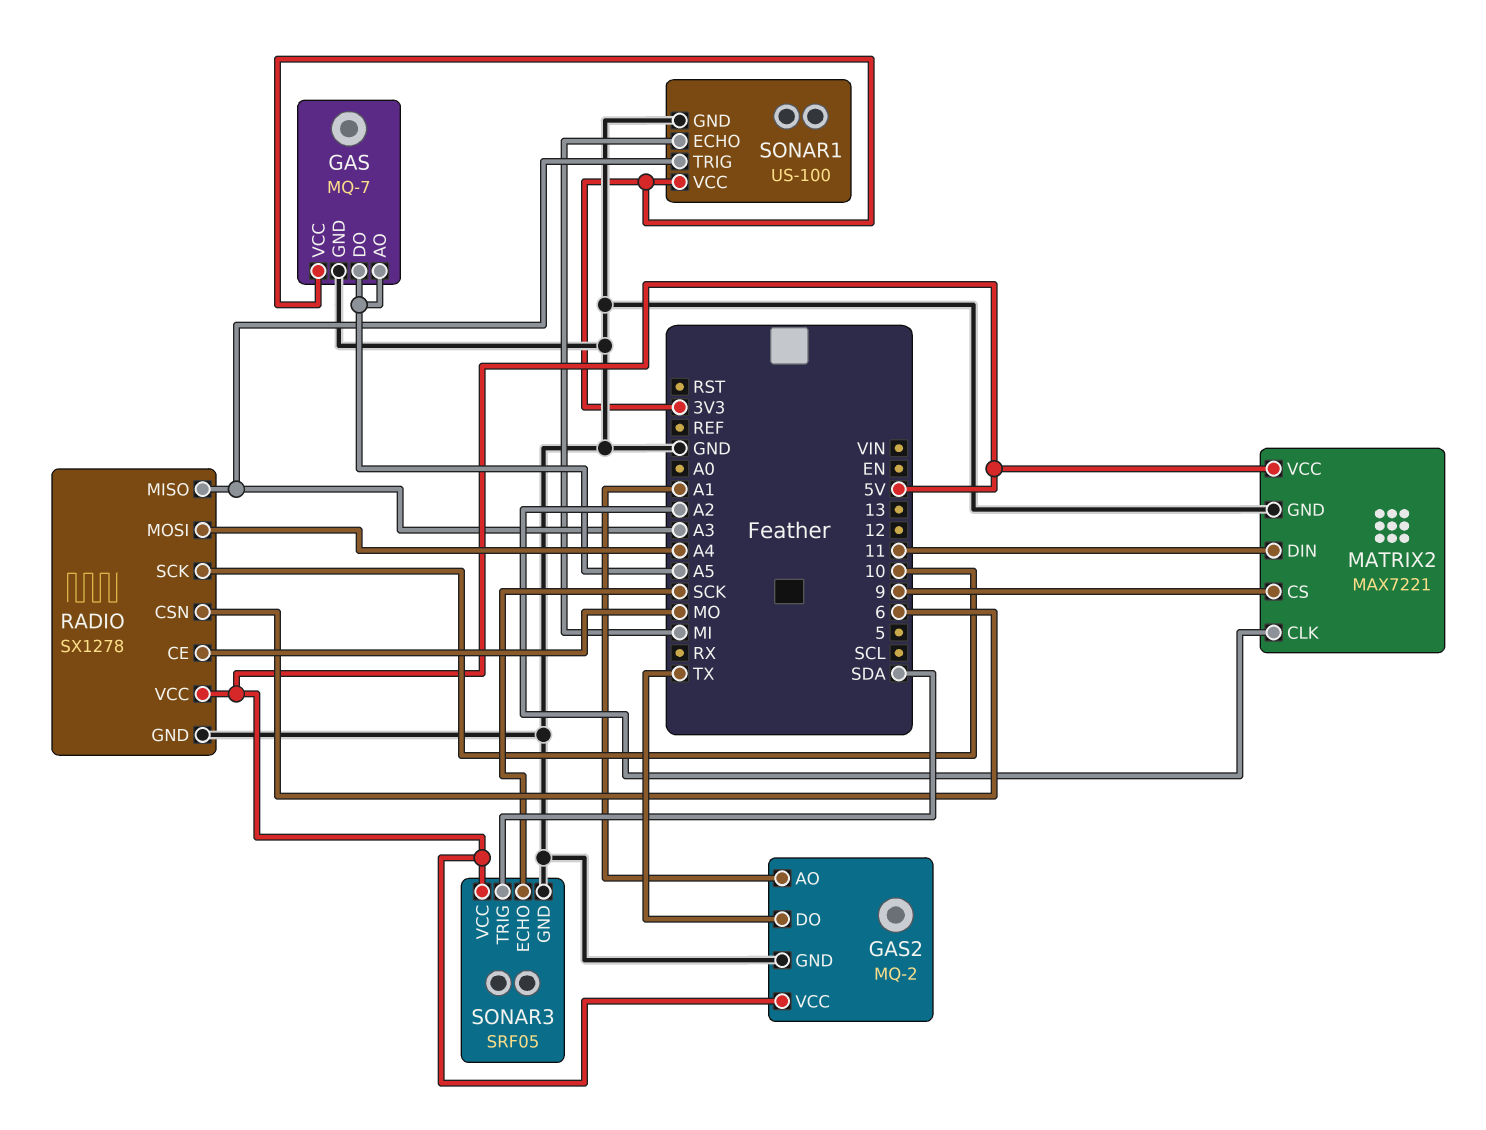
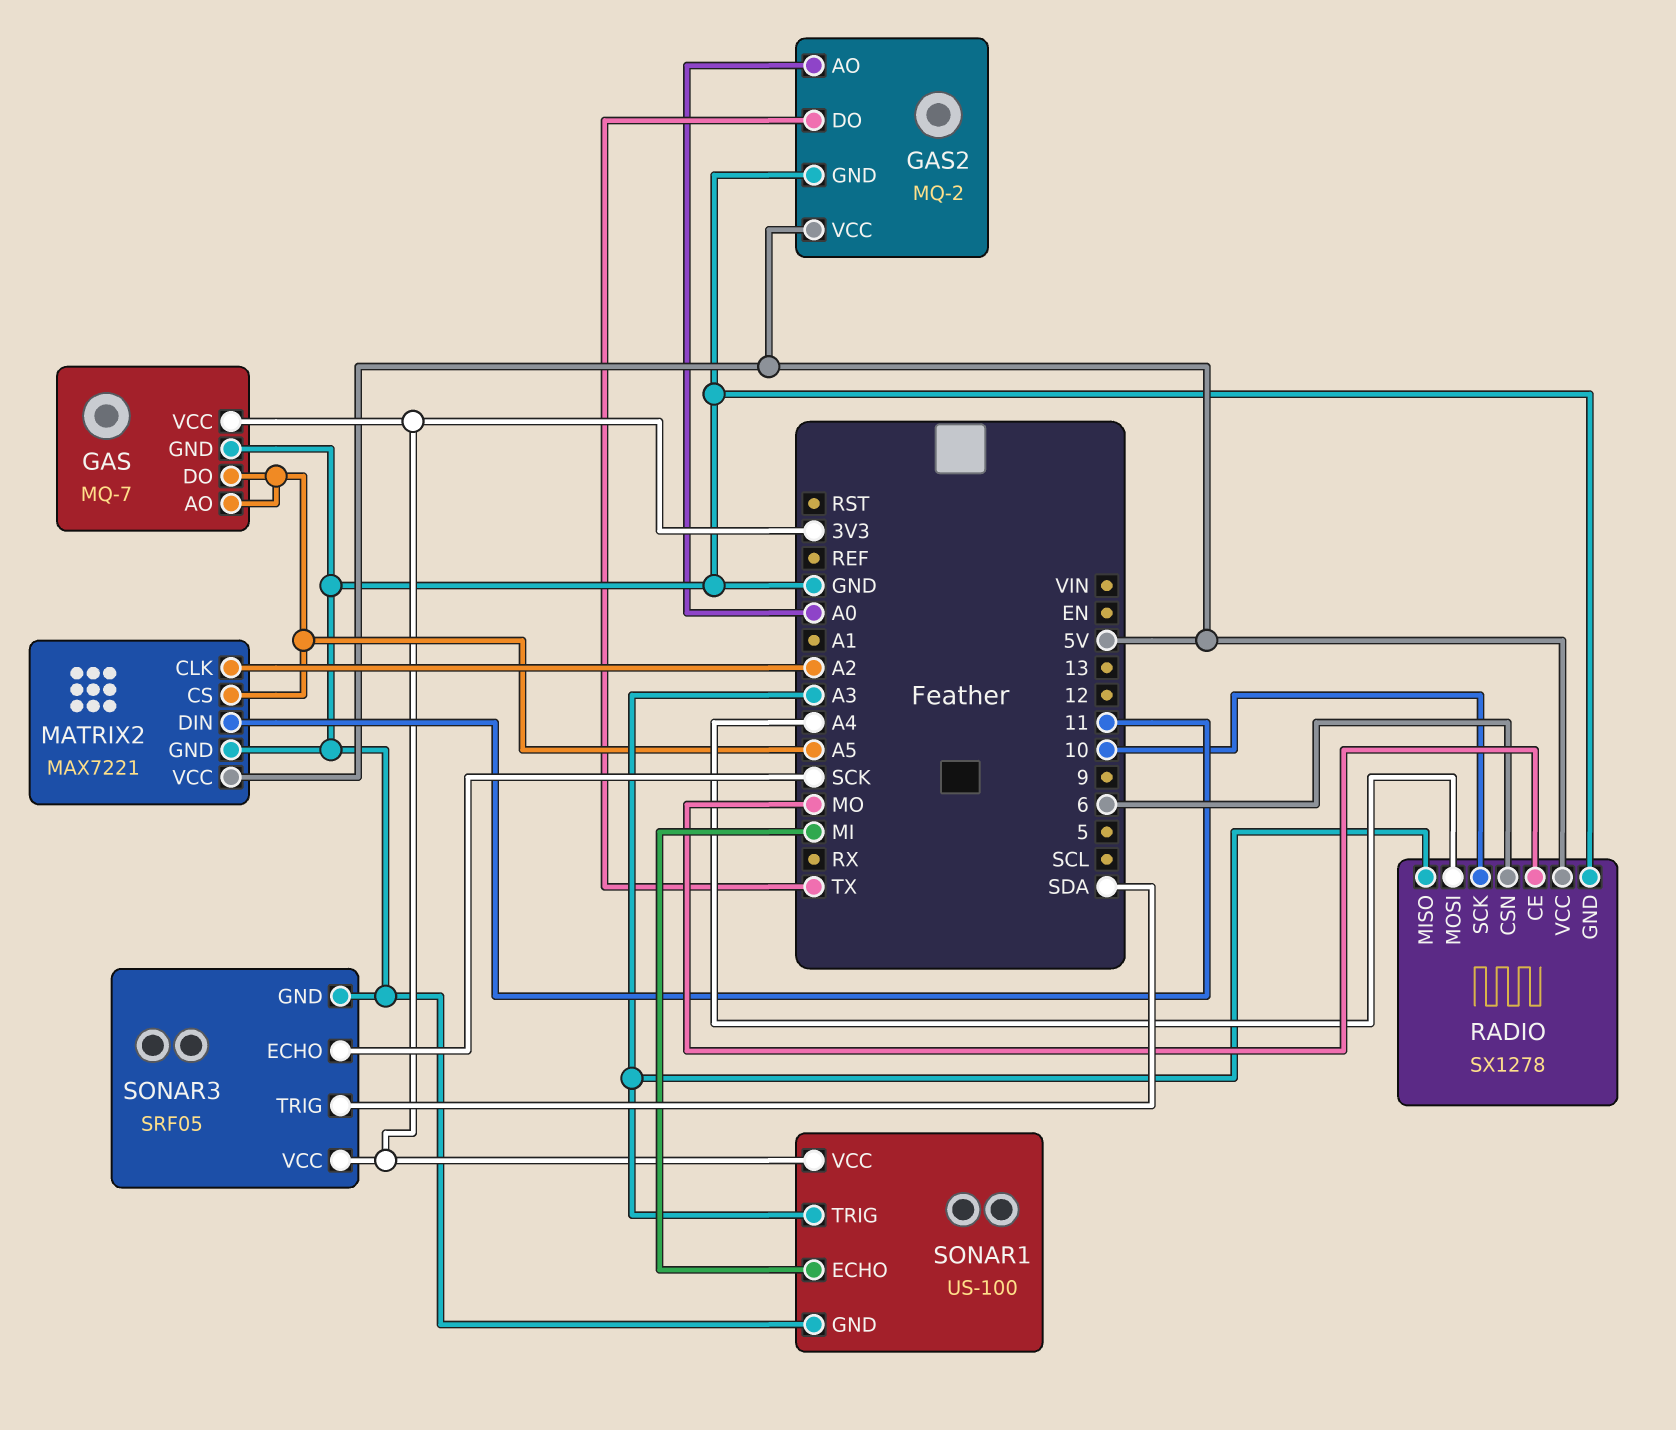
GAS2 pin AO: A1 -> A0
MATRIX2 pin CS: 9 -> A5
SONAR3 pin VCC: 5V -> 3V3

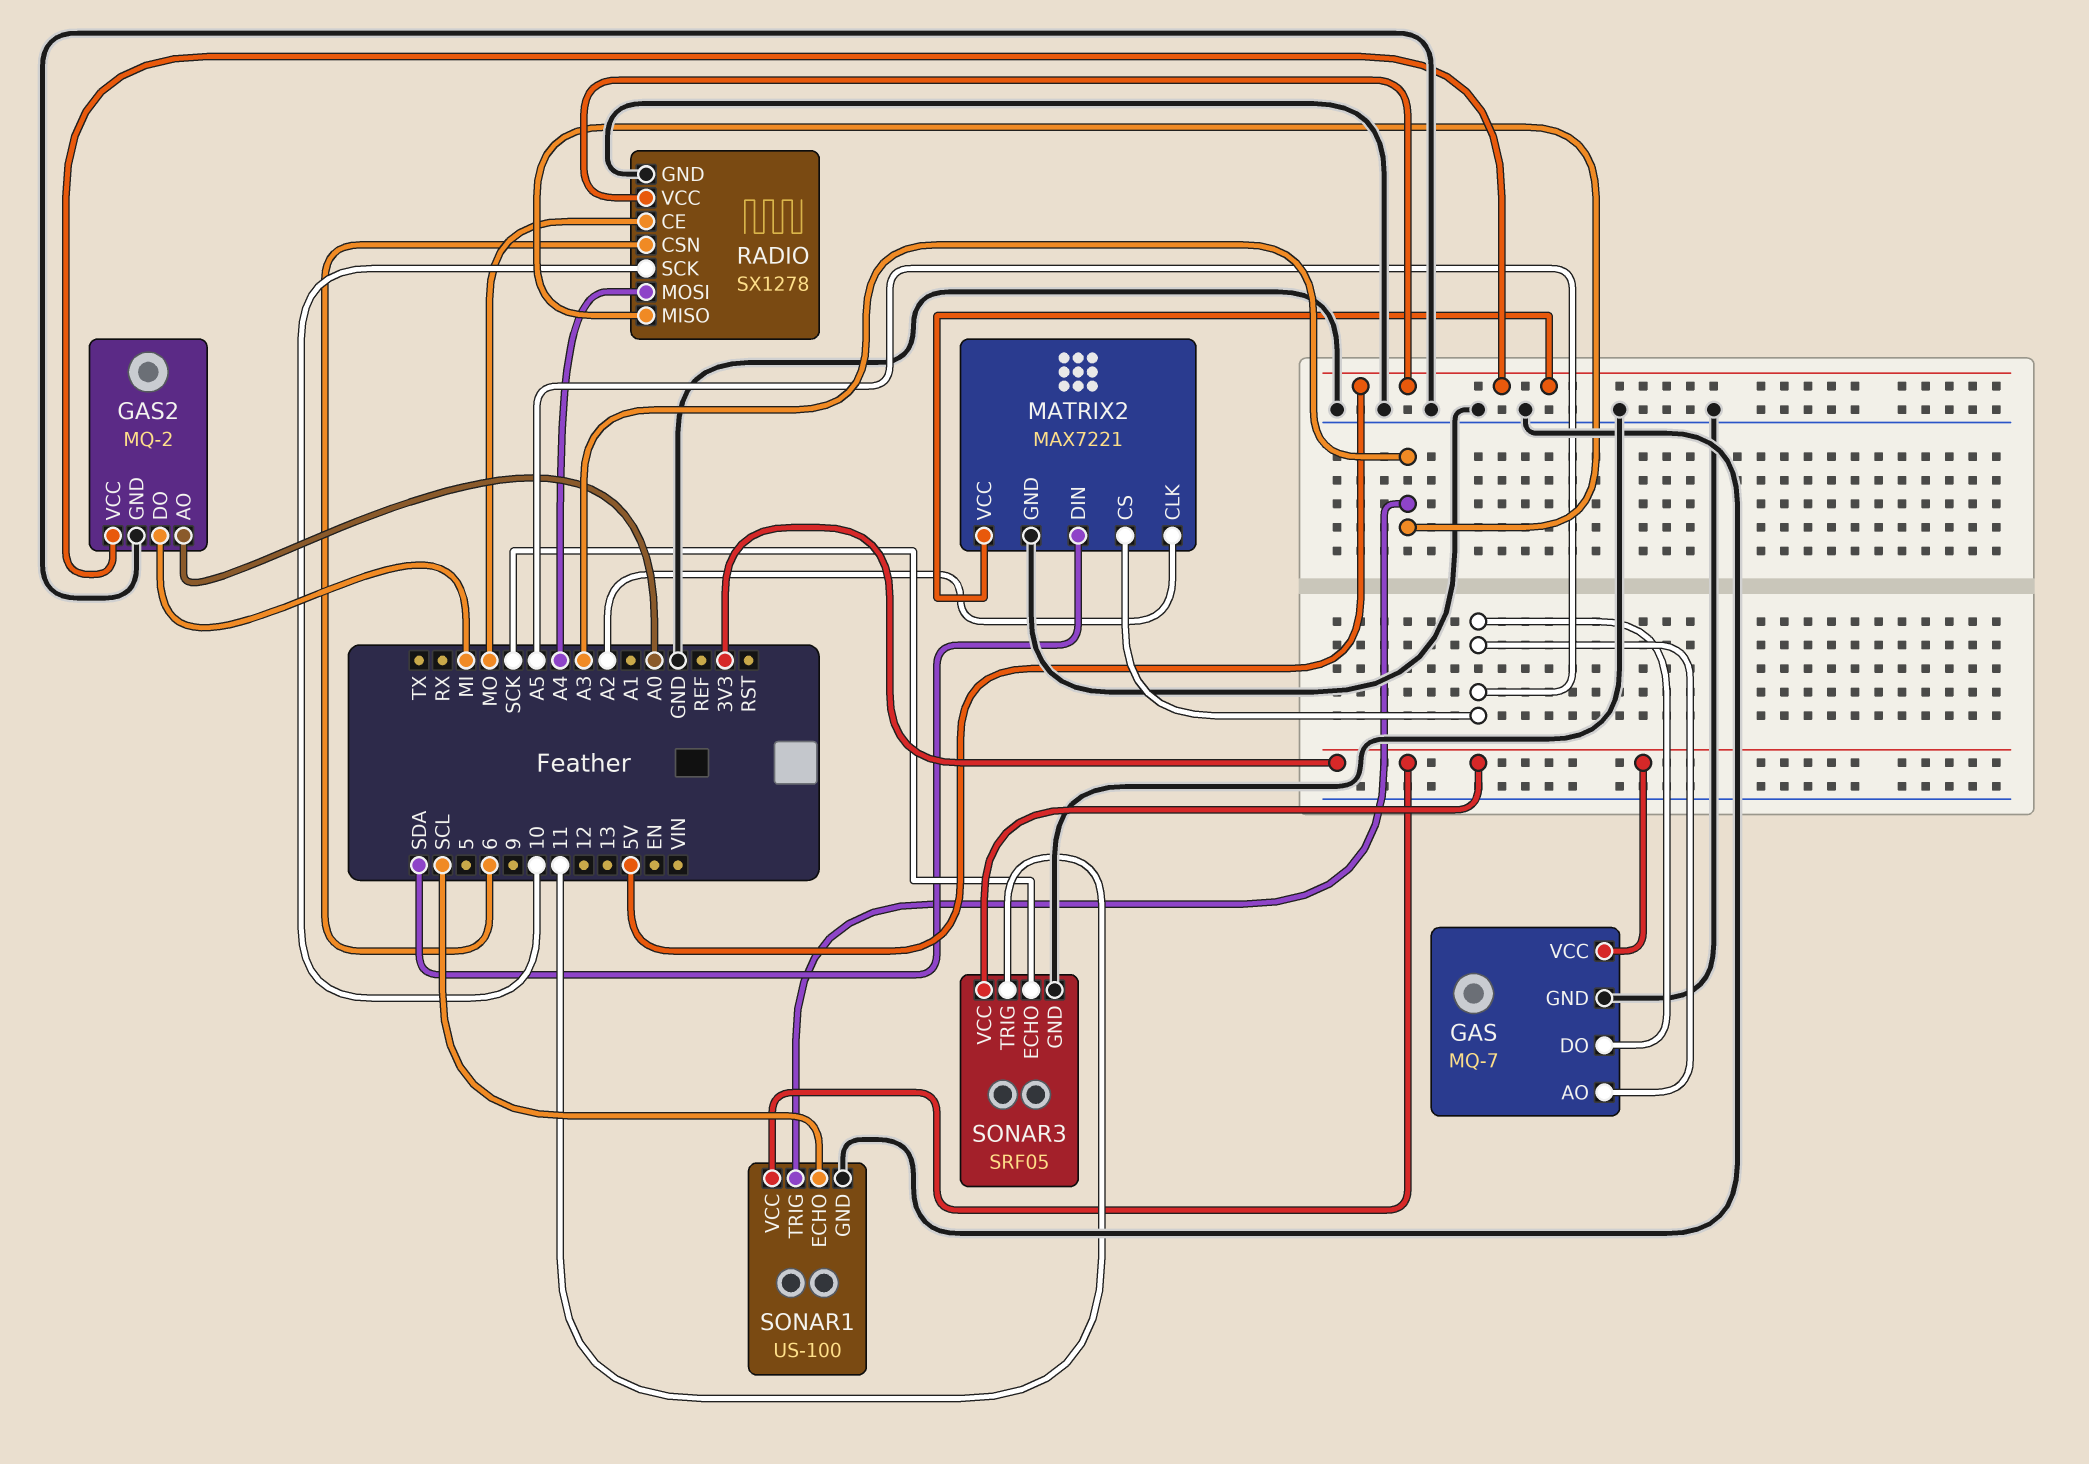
GAS2 pin DO: TX -> MI
MATRIX2 pin DIN: 11 -> SDA
SONAR1 pin ECHO: MI -> SCL
SONAR3 pin TRIG: SDA -> 11

